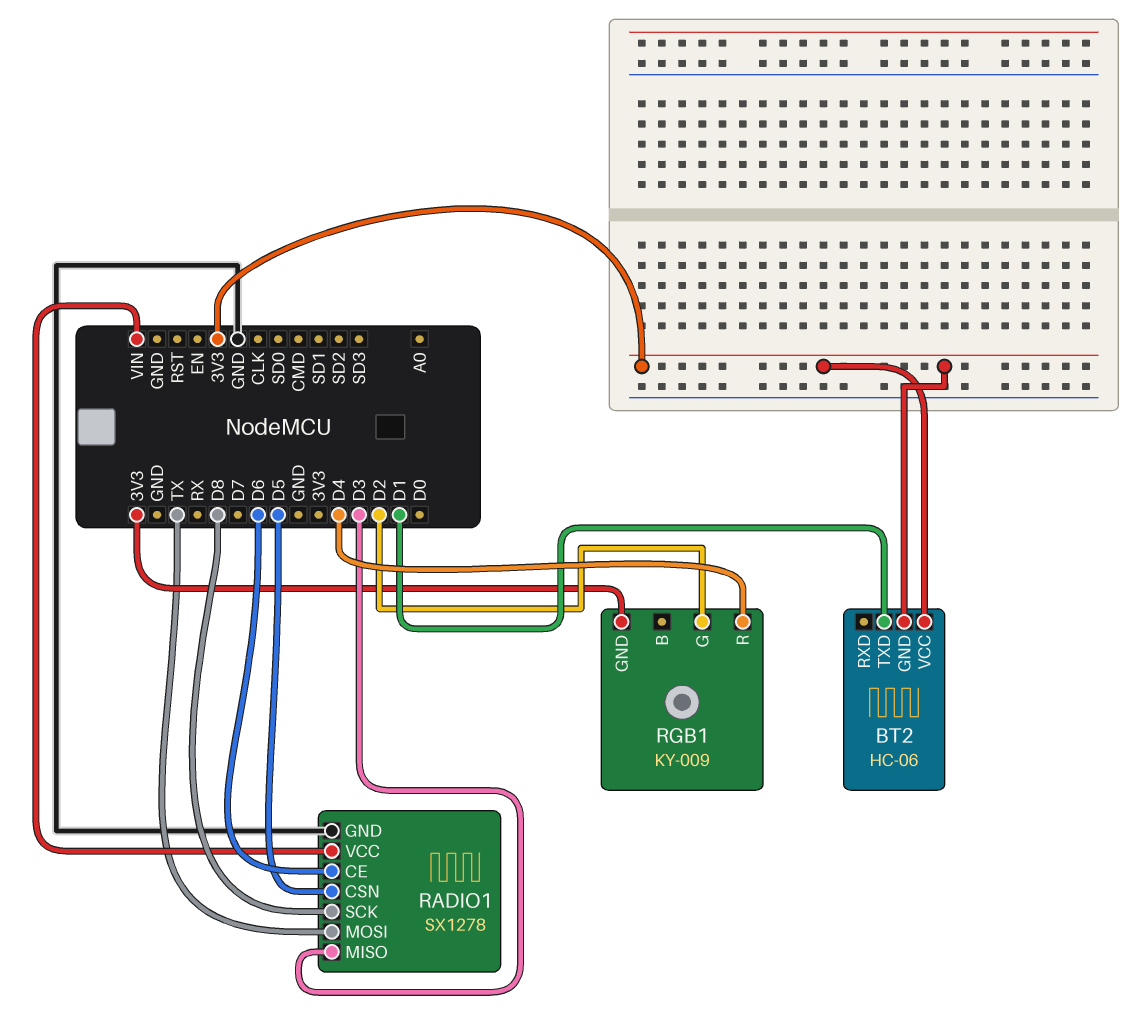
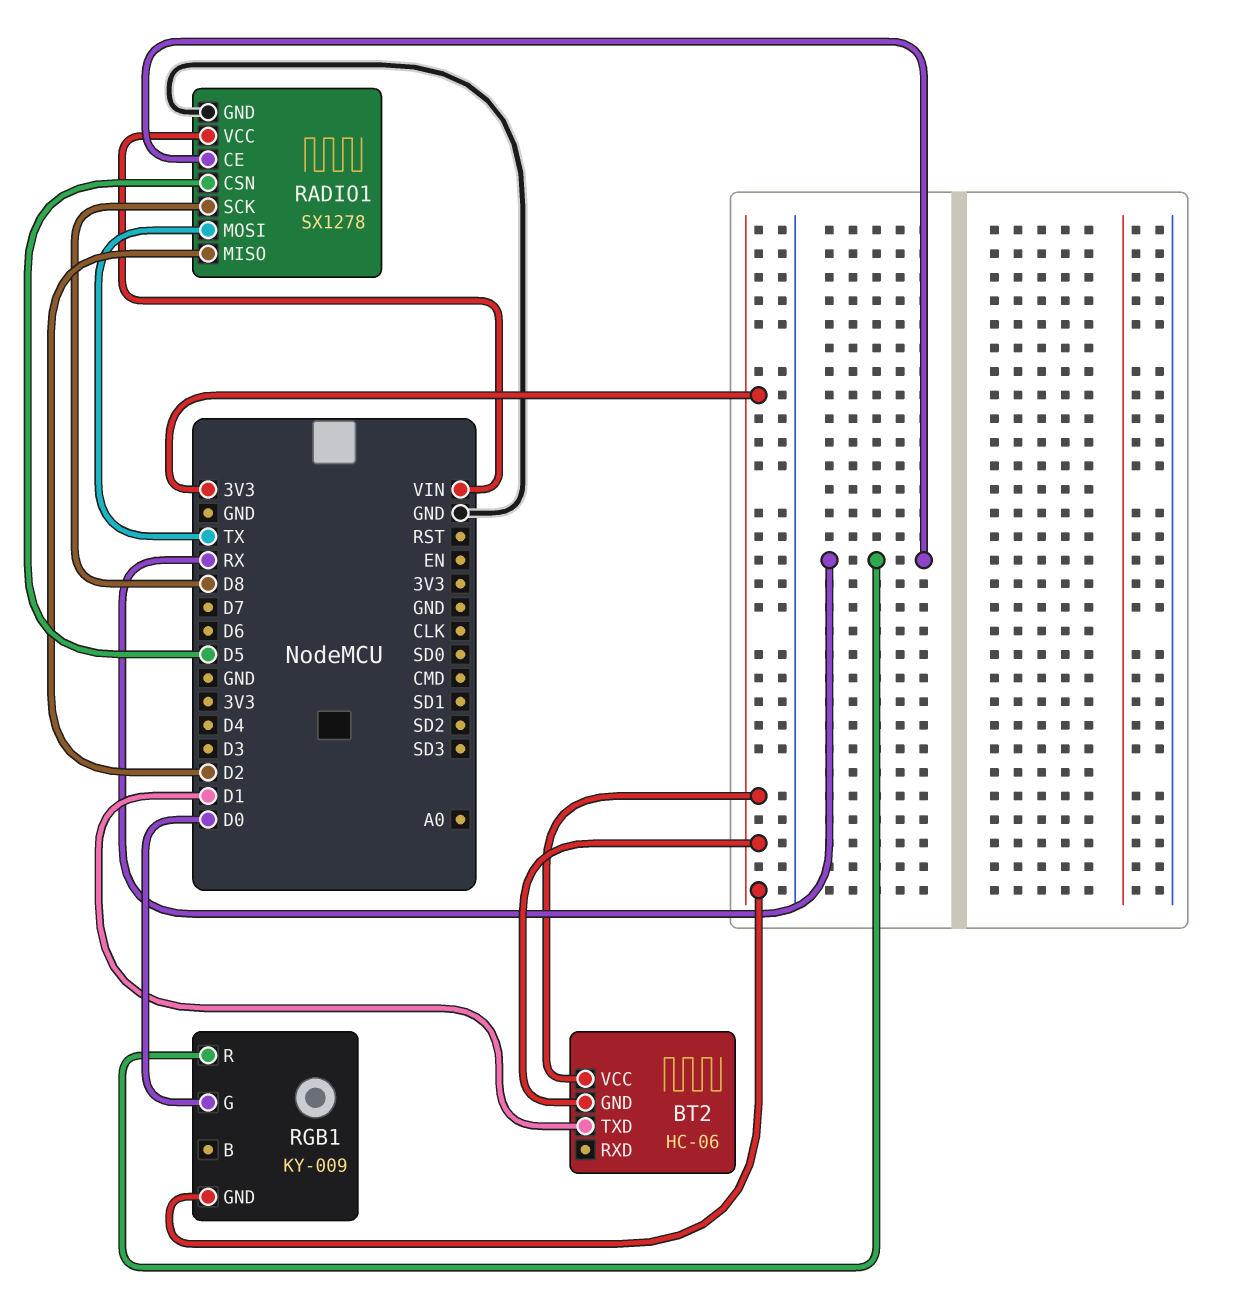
RADIO1 pin CE: D6 -> RX
RADIO1 pin MISO: D3 -> D2
RGB1 pin G: D2 -> D0
RGB1 pin R: D4 -> RX

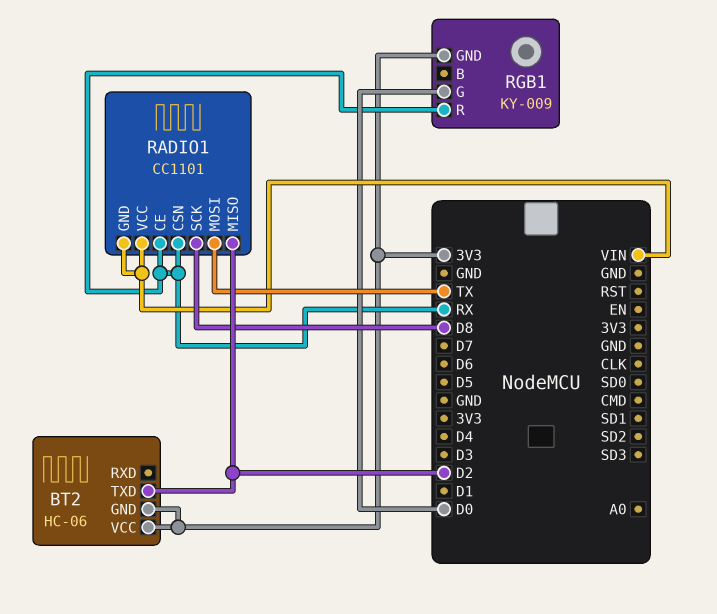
BT2 pin TXD: D1 -> D2
RADIO1: SX1278 -> CC1101
RADIO1 pin CSN: D5 -> RX
RADIO1 pin GND: GND -> VIN

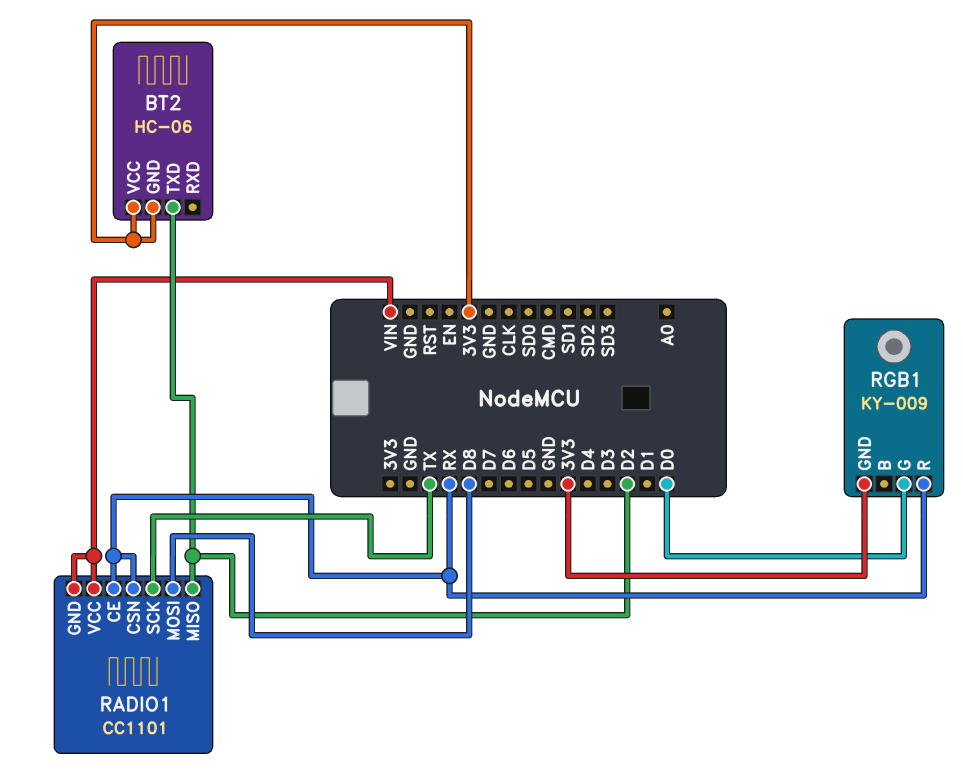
RADIO1 pin MOSI: TX -> D8
RADIO1 pin SCK: D8 -> TX

